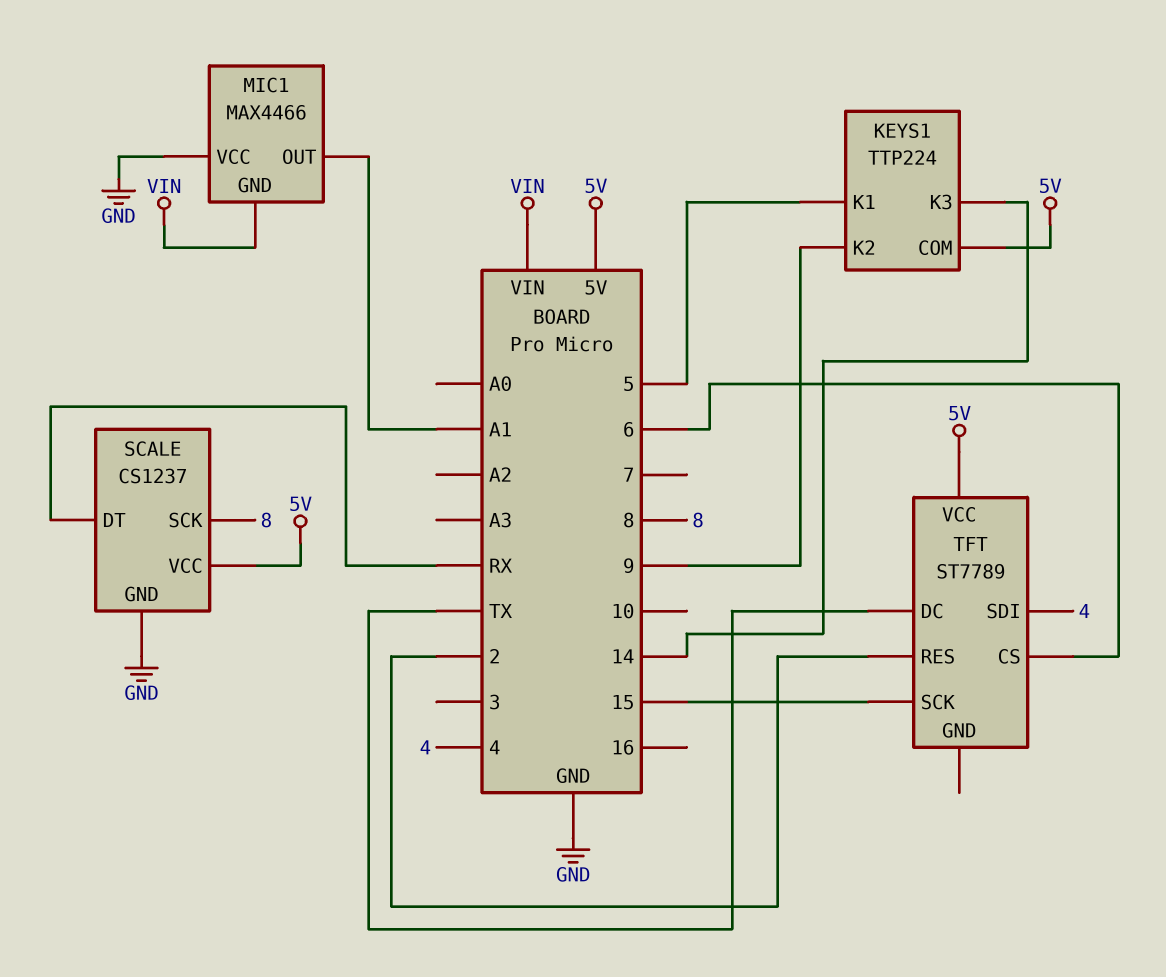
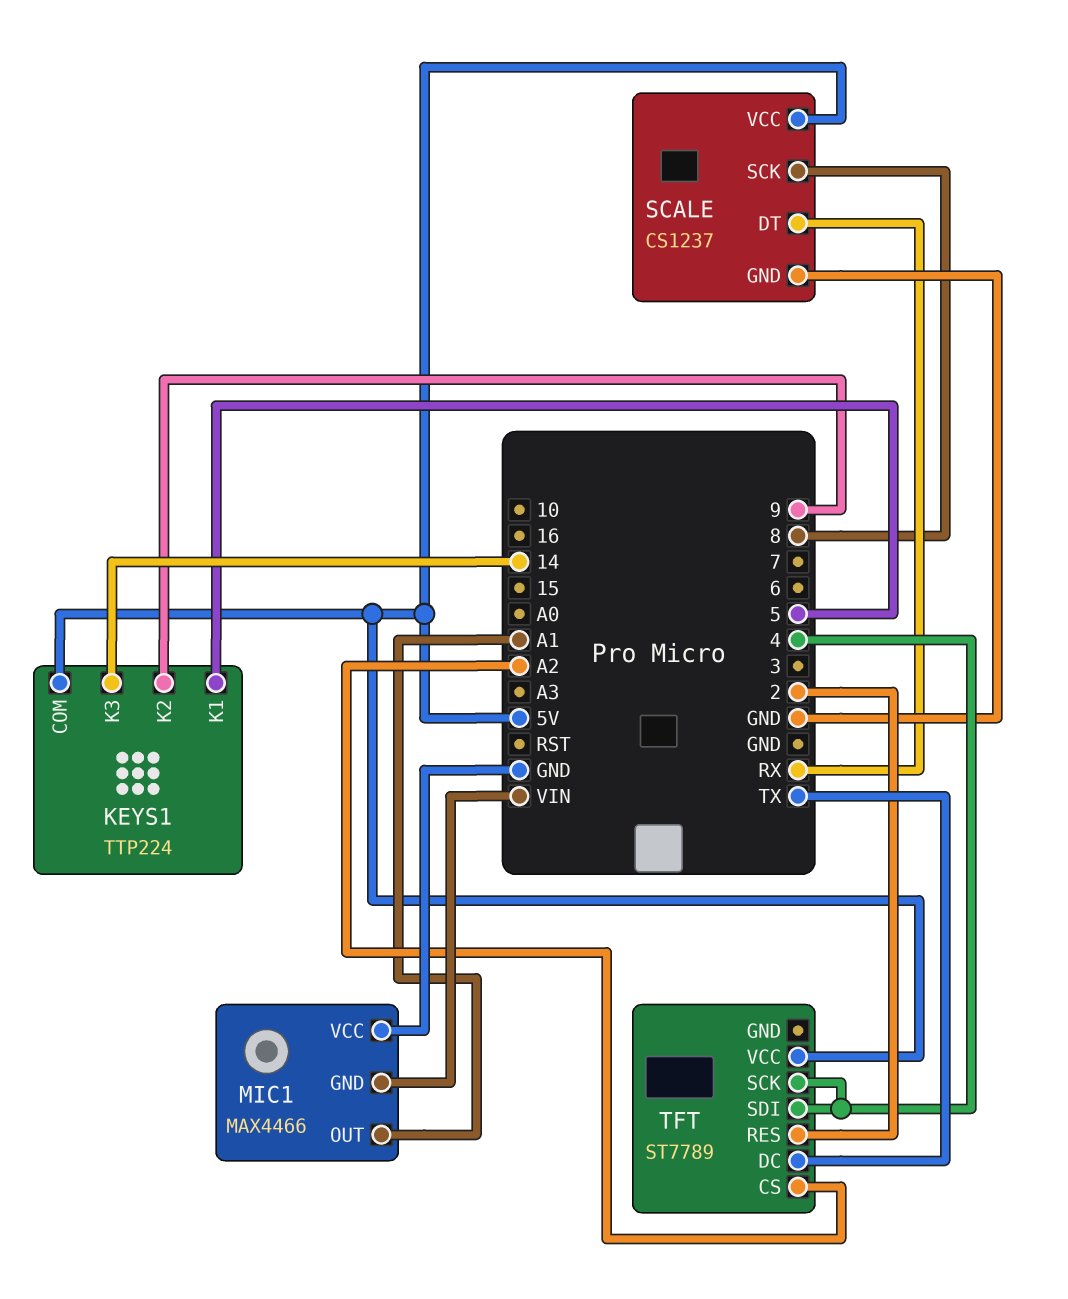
TFT pin CS: 6 -> A2
TFT pin SCK: 15 -> 4

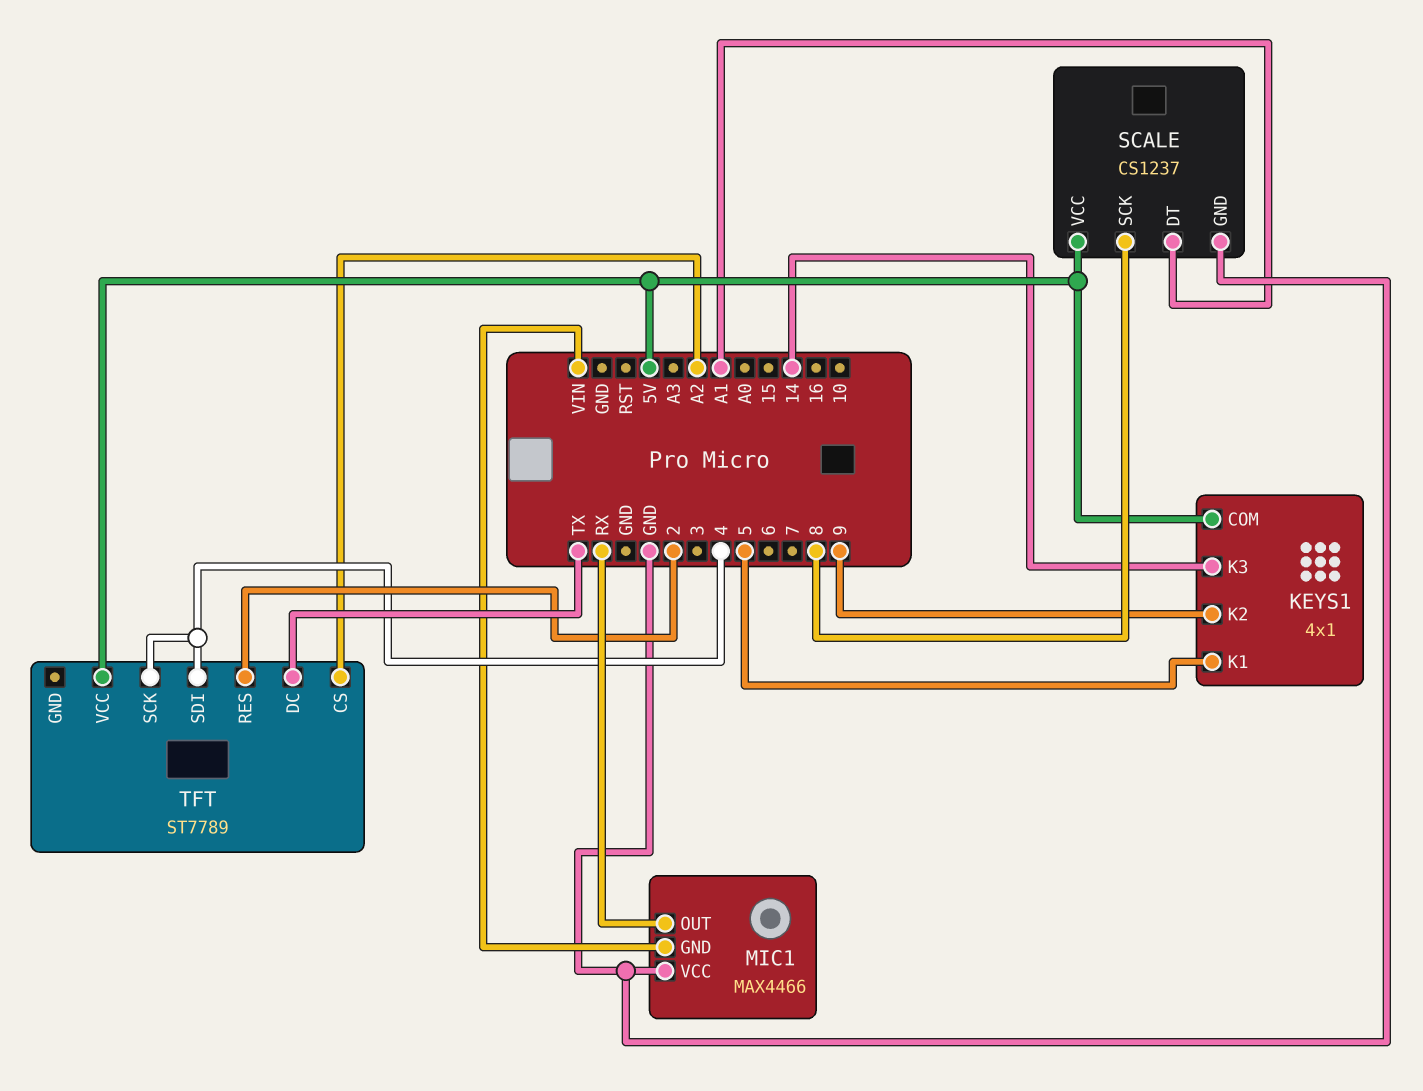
KEYS1: TTP224 -> 4x1
MIC1 pin OUT: A1 -> RX
SCALE pin DT: RX -> A1

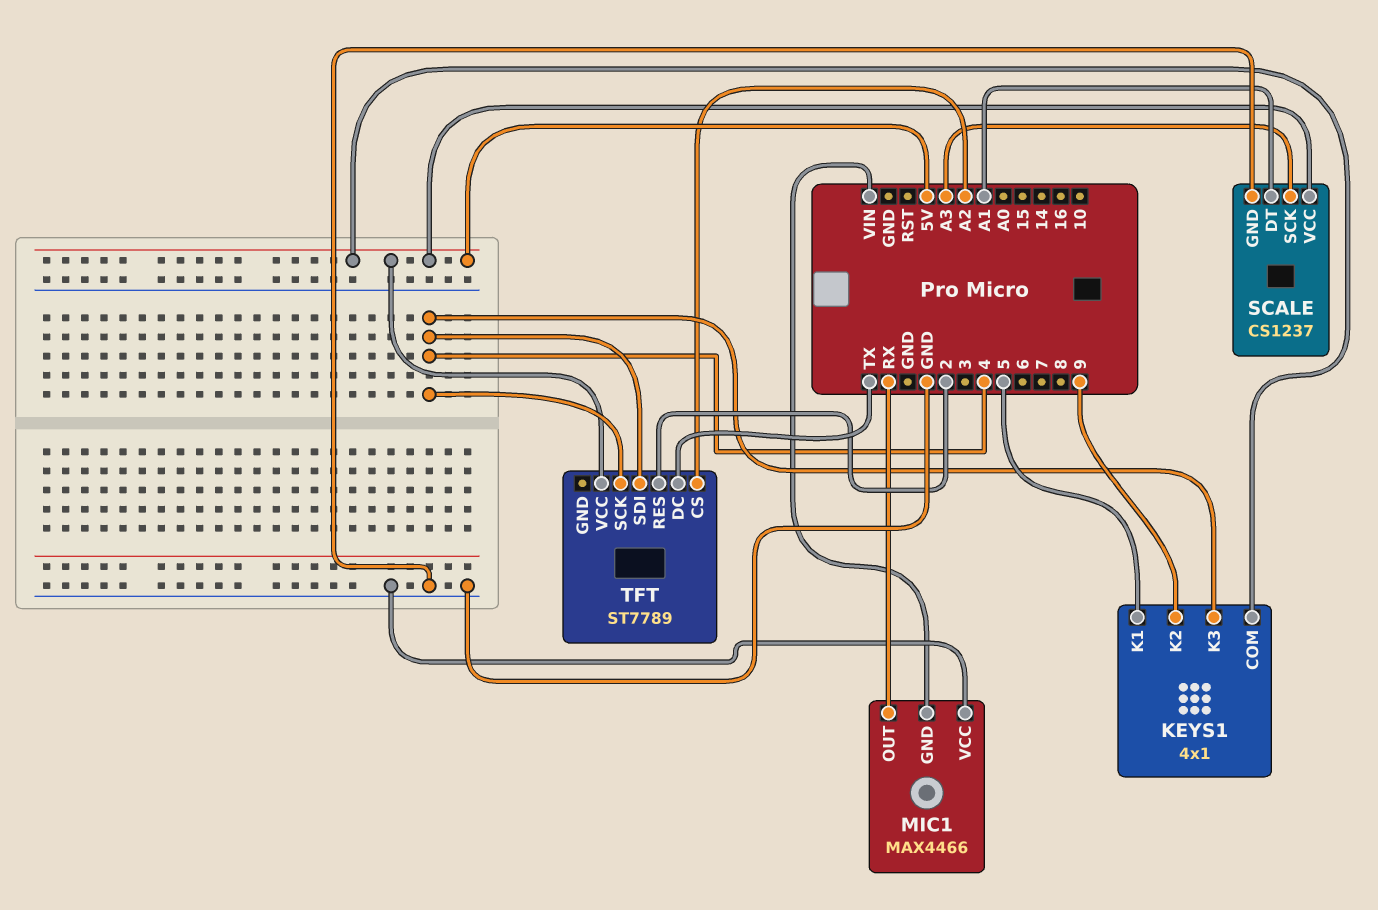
KEYS1 pin K3: 14 -> 4
SCALE pin SCK: 8 -> A3

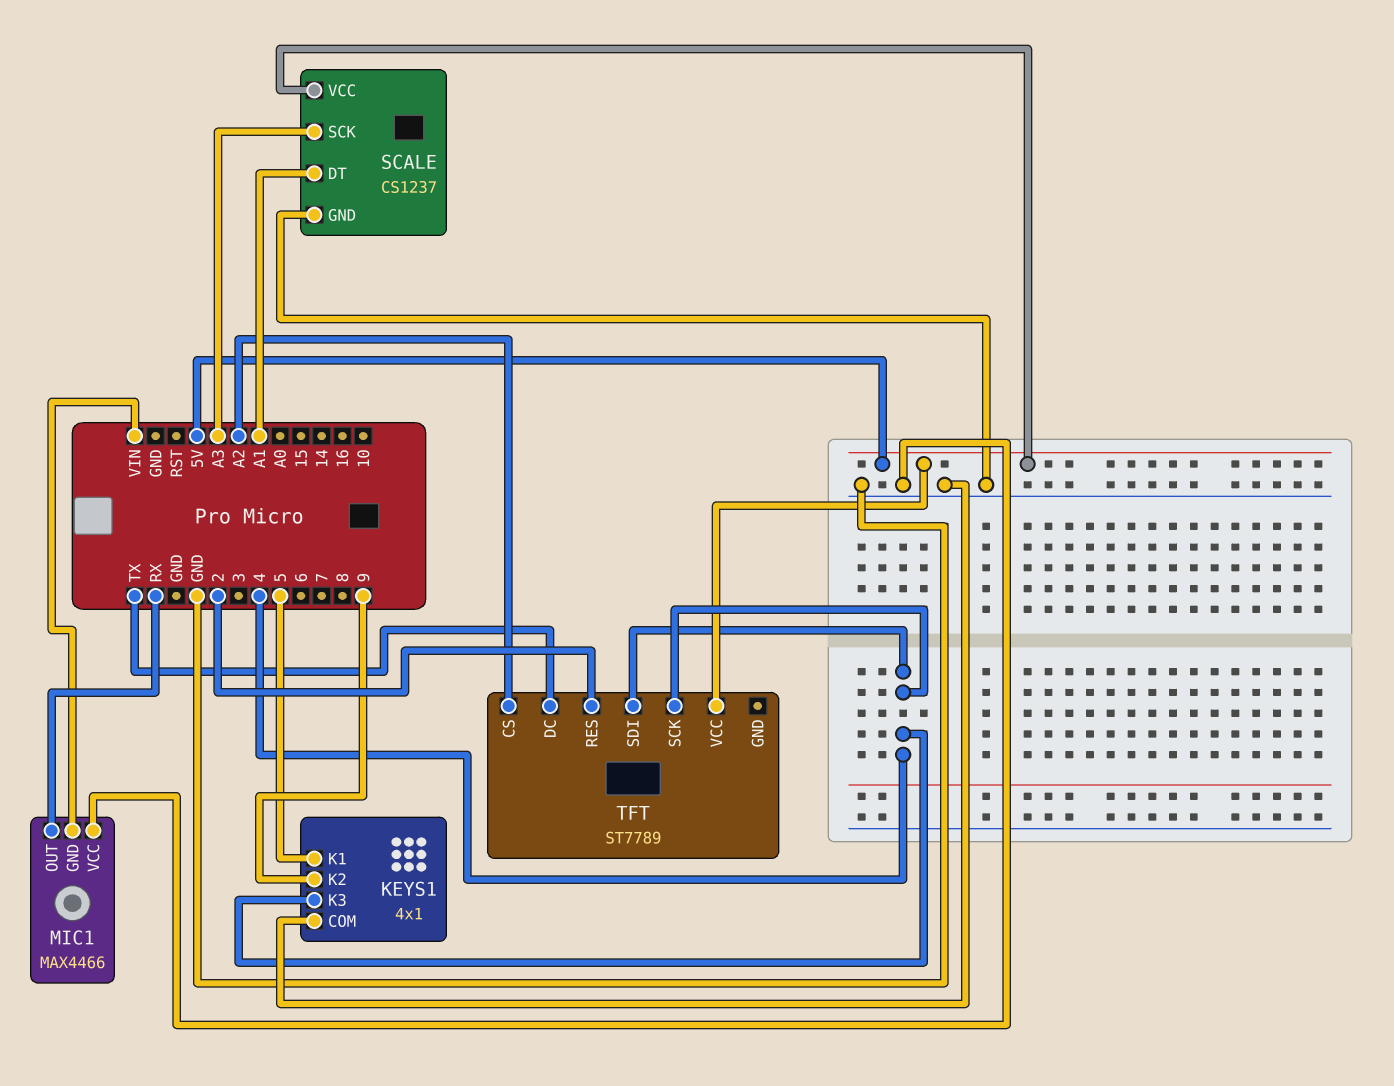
KEYS1 pin COM: 5V -> GND

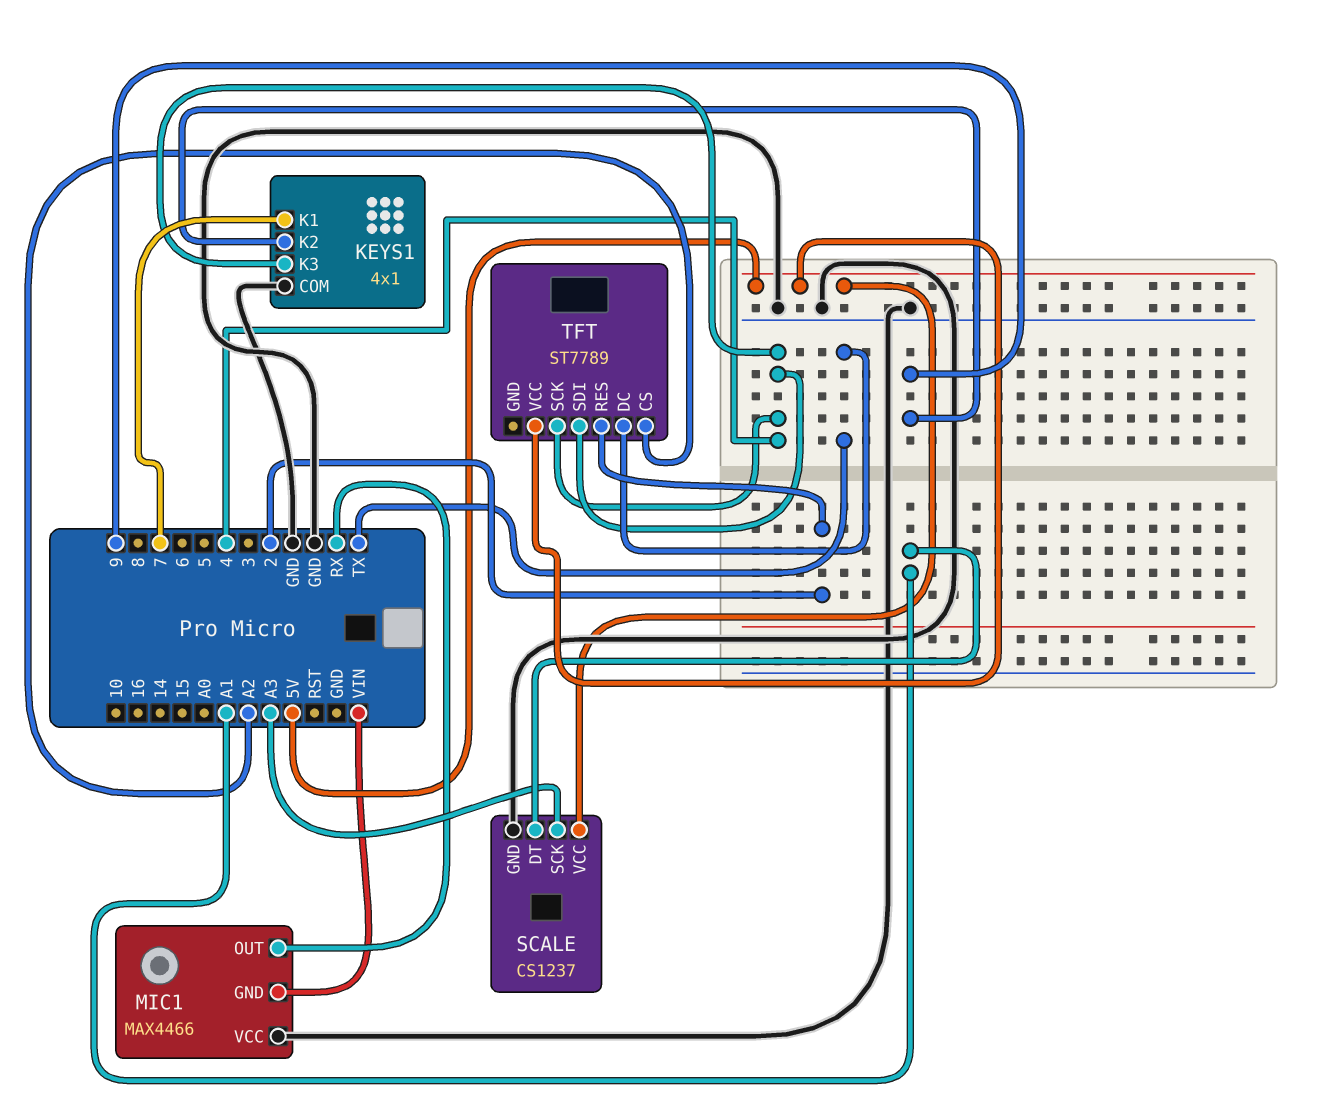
KEYS1 pin K1: 5 -> 7

